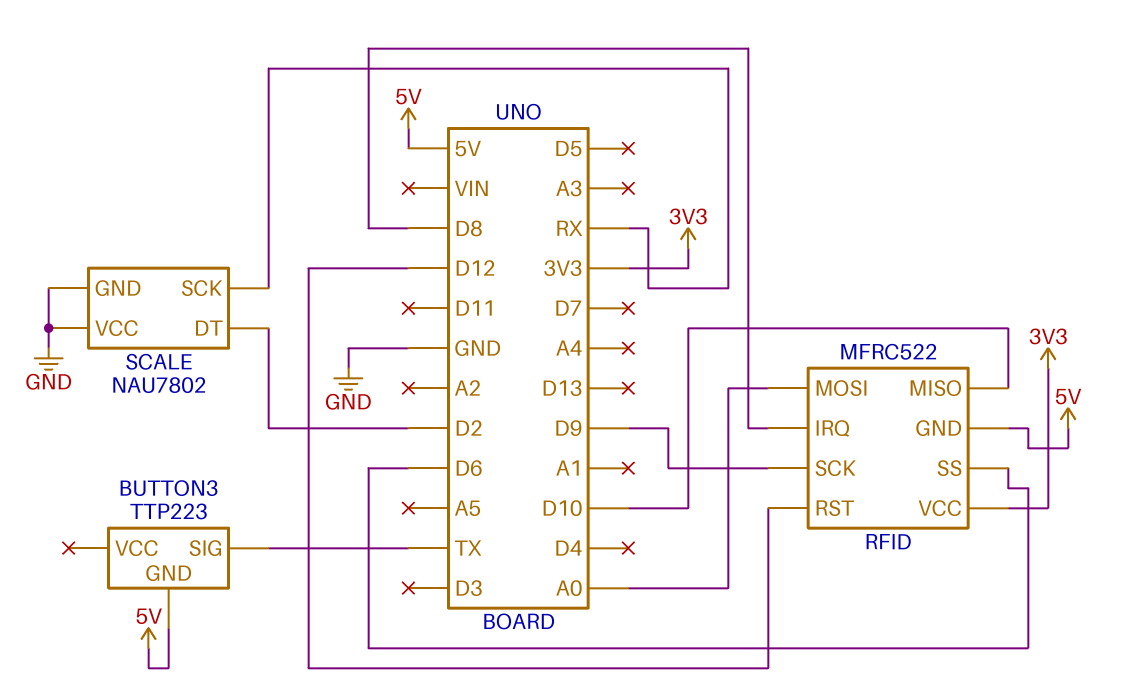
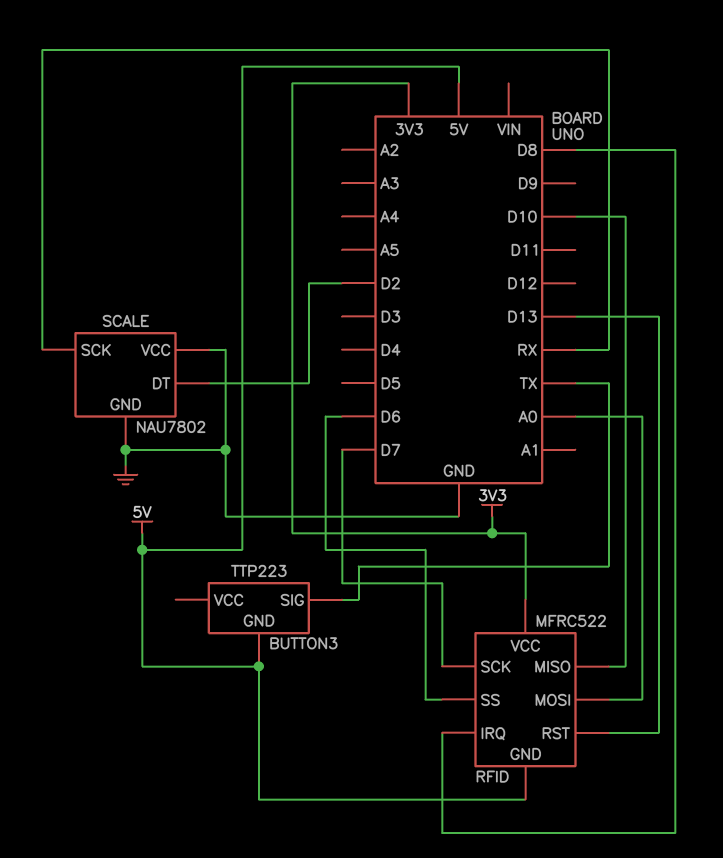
RFID pin RST: D12 -> D13
RFID pin SCK: D9 -> D7

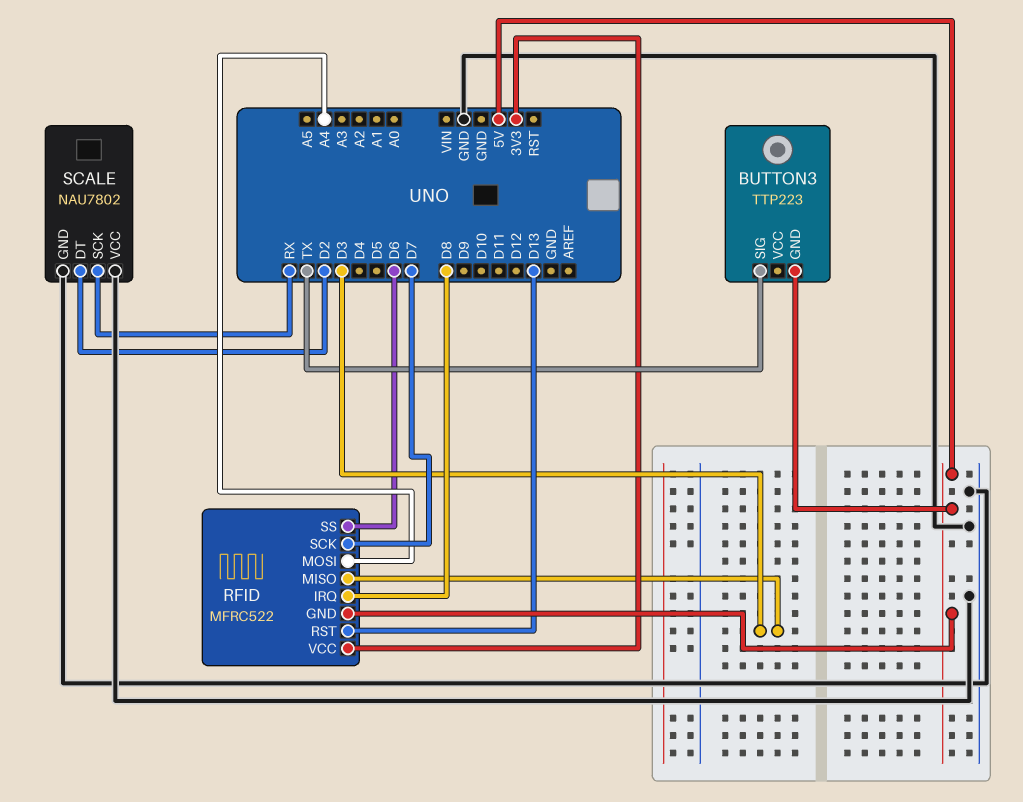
RFID pin MISO: D10 -> D3
RFID pin MOSI: A0 -> A4

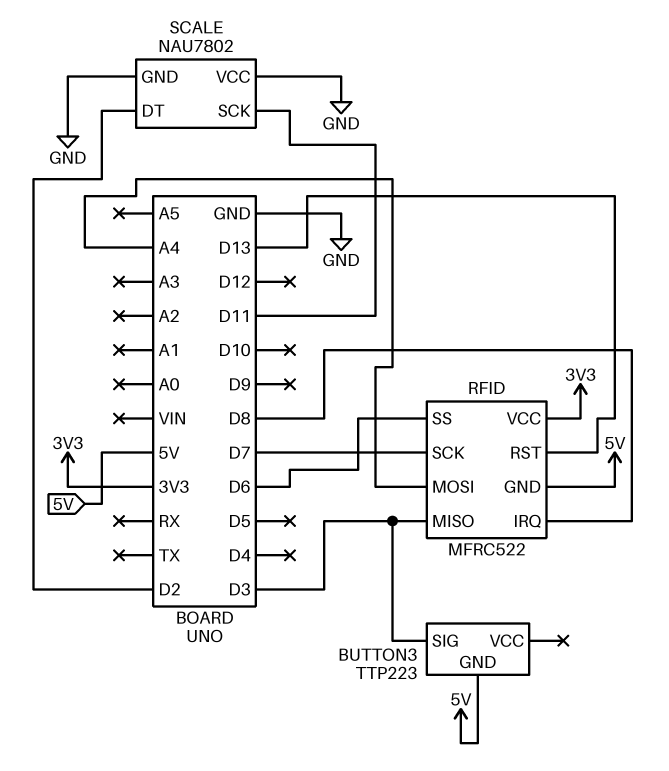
BUTTON3 pin SIG: TX -> D3
SCALE pin SCK: RX -> D11

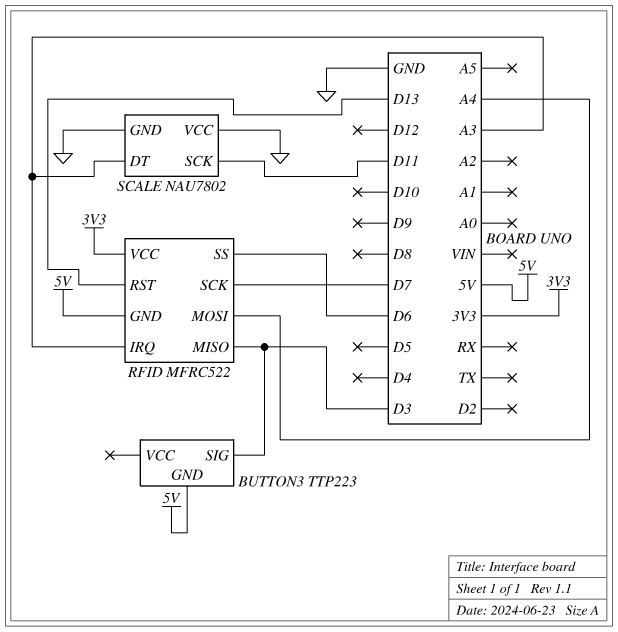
RFID pin IRQ: D8 -> A3
SCALE pin DT: D2 -> A3

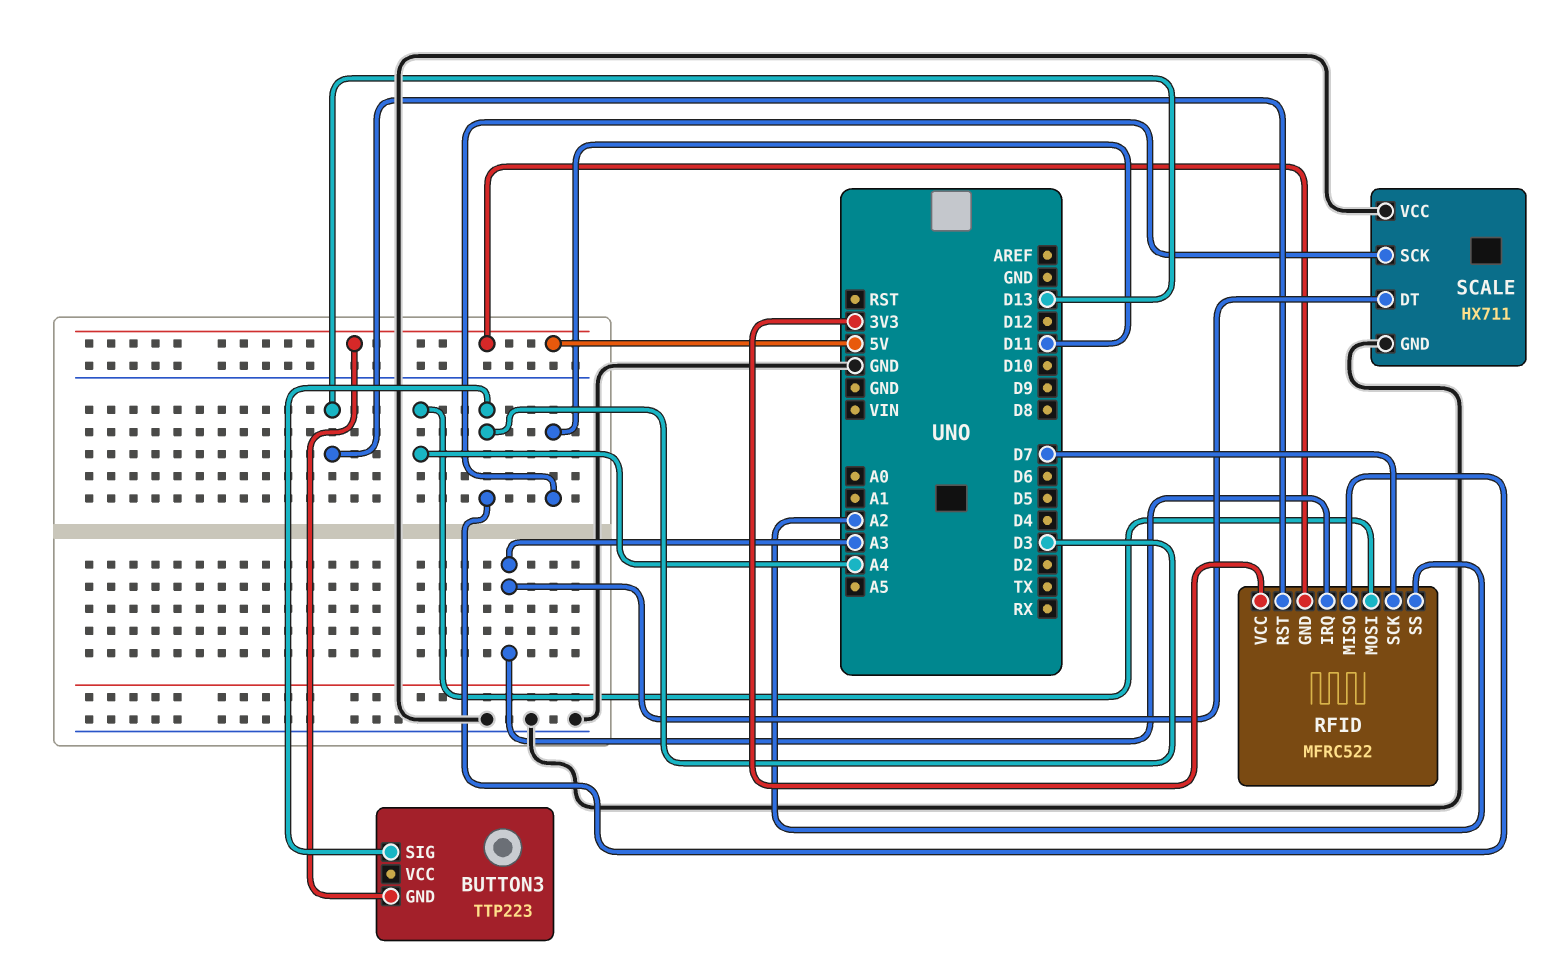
RFID pin SS: D6 -> A2
SCALE: NAU7802 -> HX711

